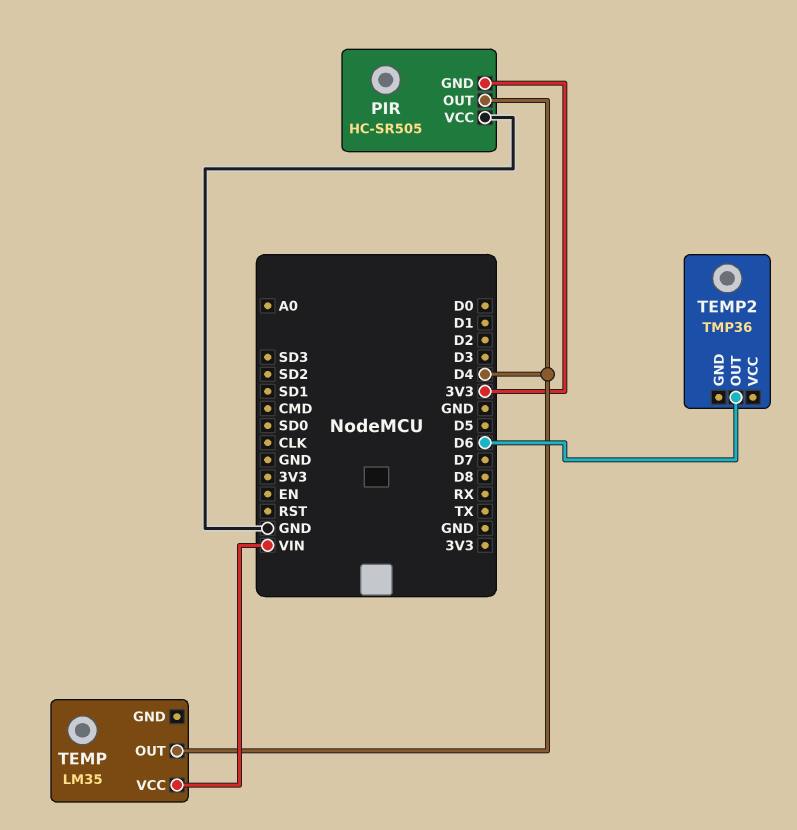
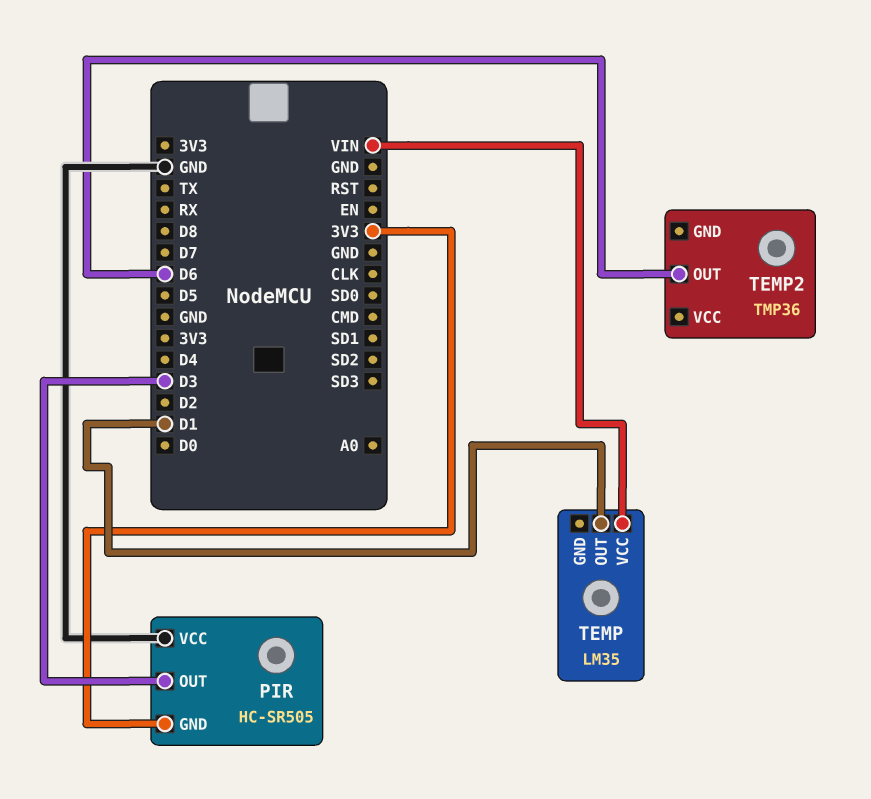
PIR pin OUT: D4 -> D3
TEMP pin OUT: D4 -> D1

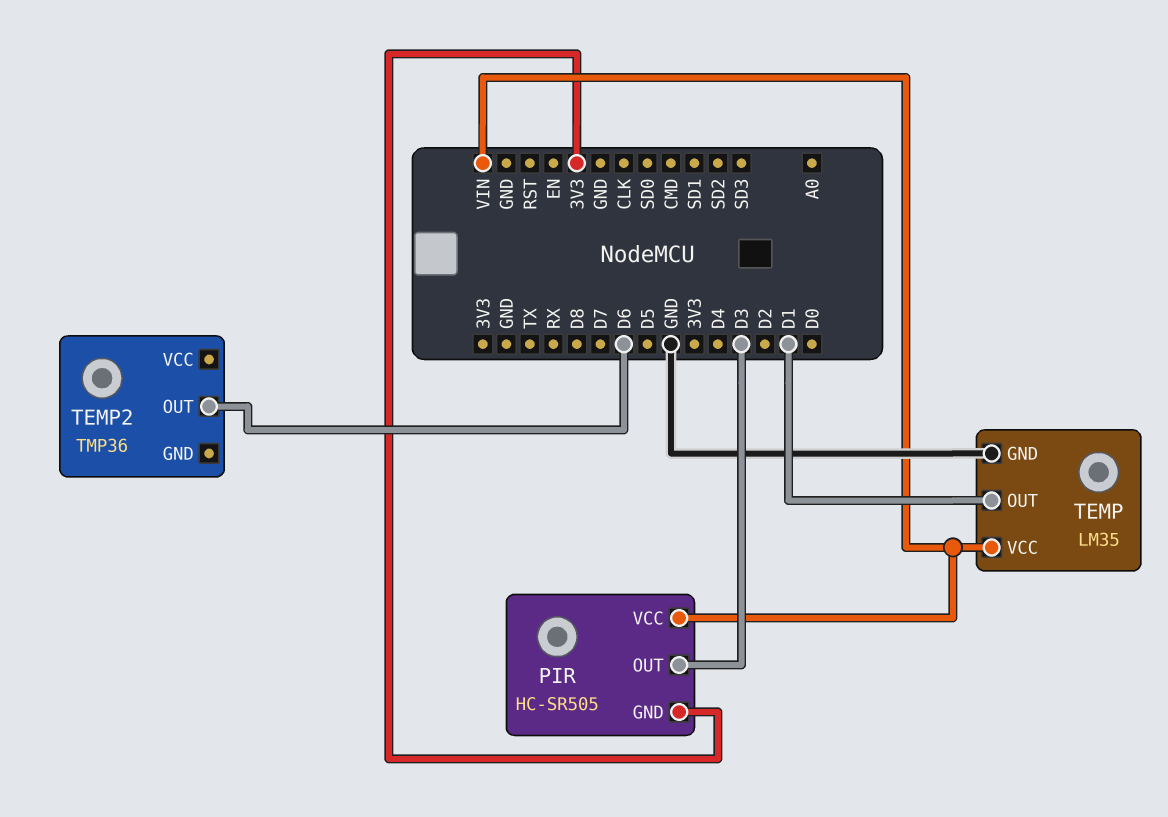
PIR pin VCC: GND -> VIN
TEMP pin GND: none -> GND

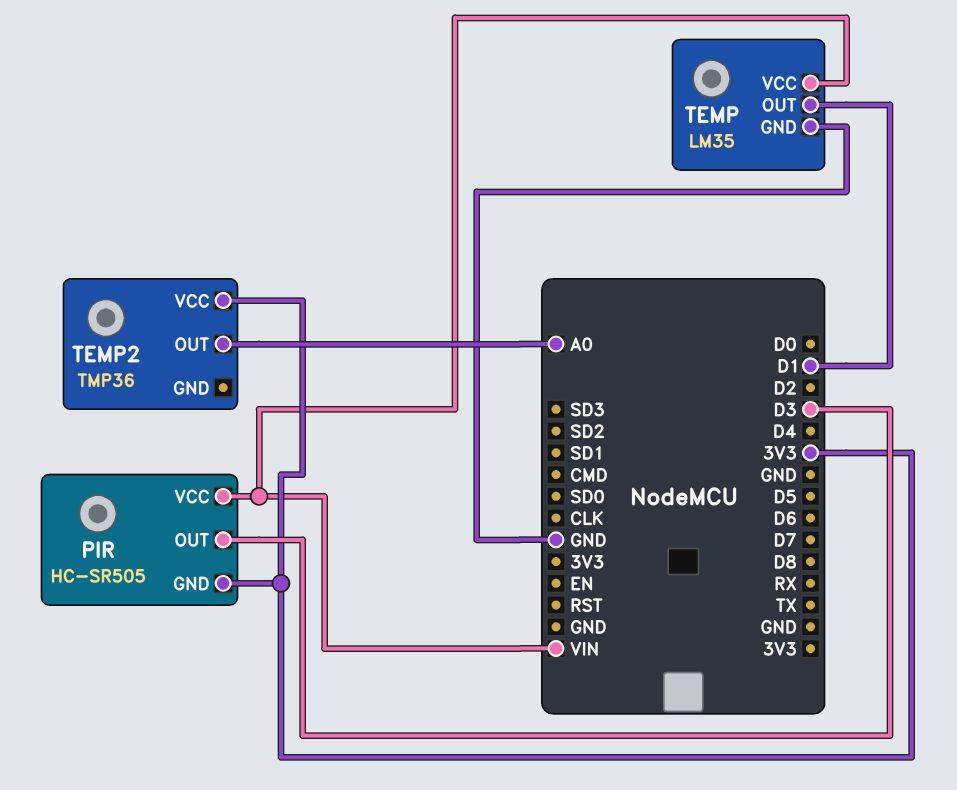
TEMP2 pin OUT: D6 -> A0
TEMP2 pin VCC: none -> 3V3

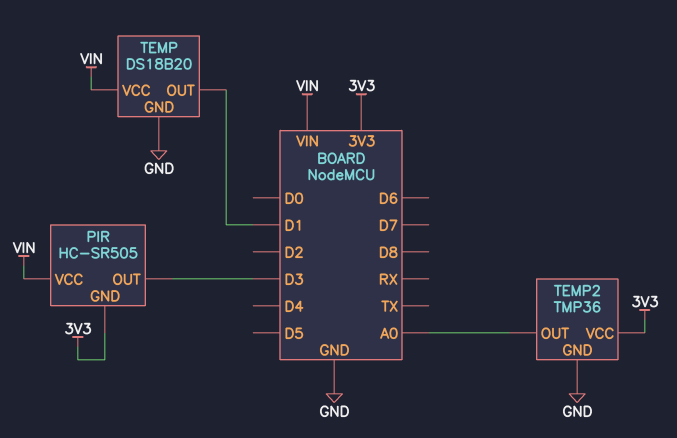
TEMP: LM35 -> DS18B20
TEMP2 pin GND: none -> GND

